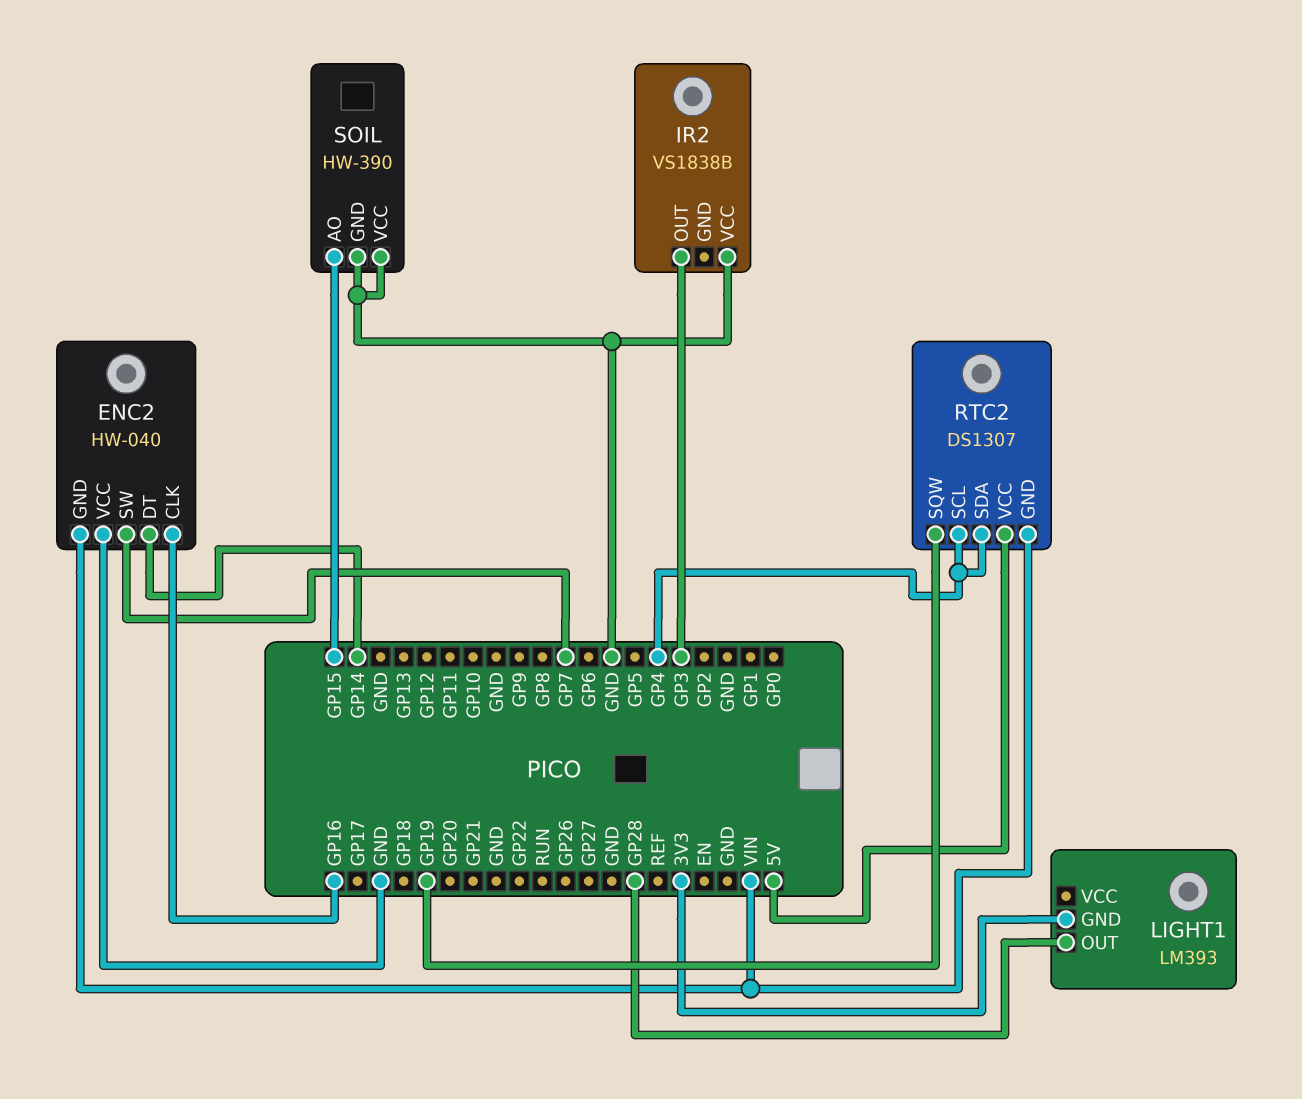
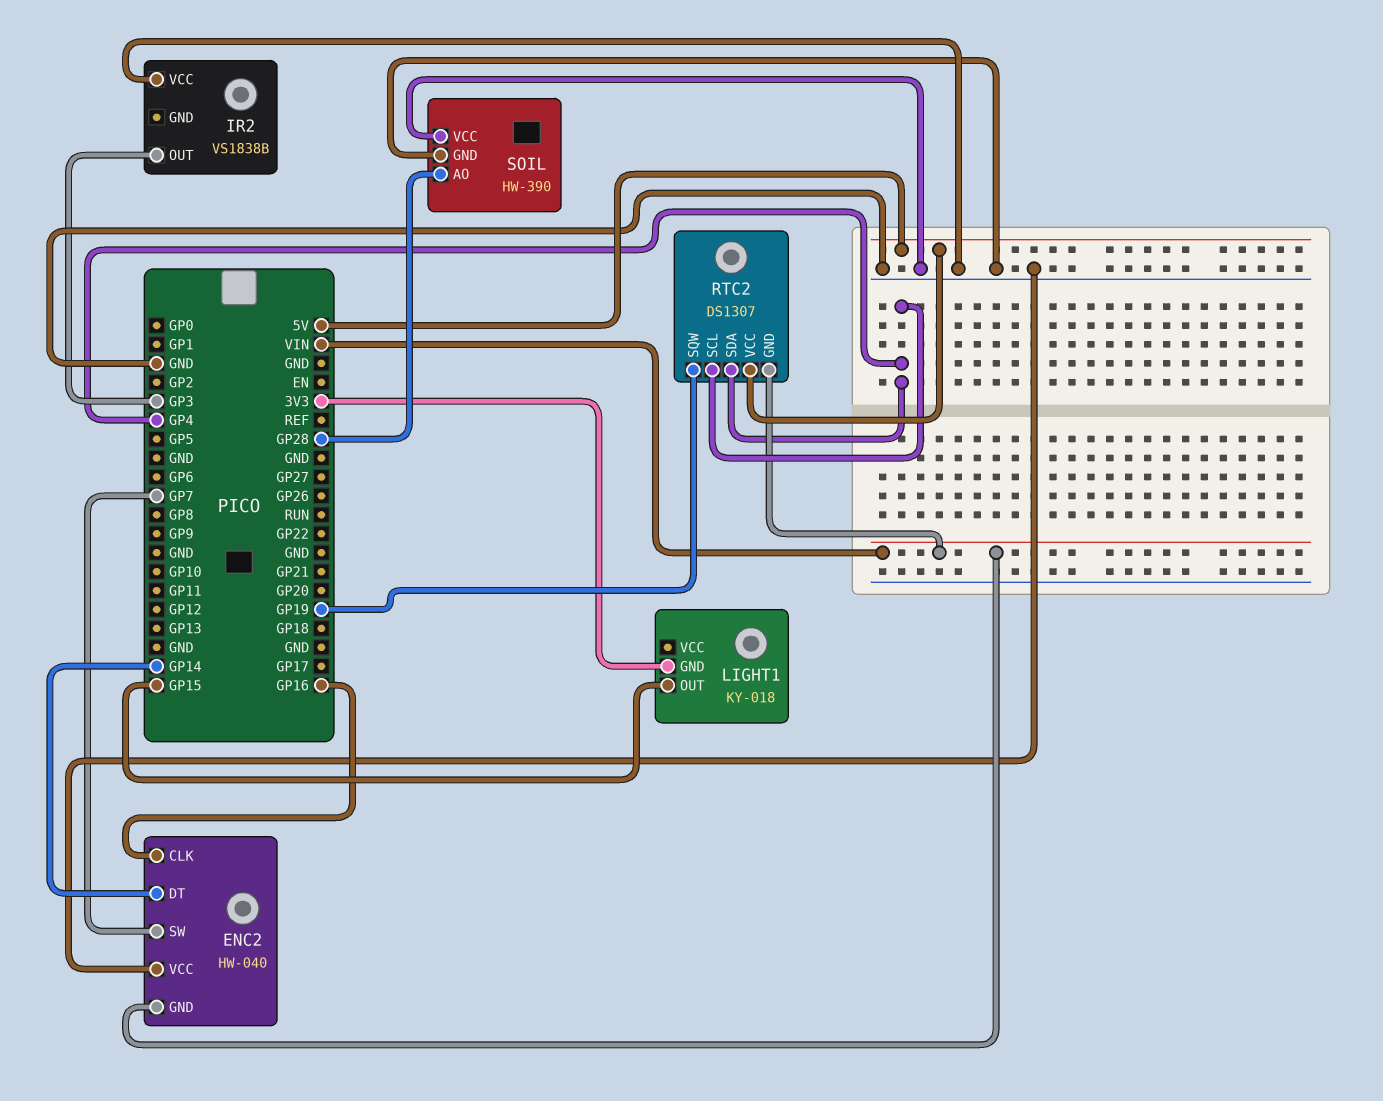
LIGHT1: LM393 -> KY-018
LIGHT1 pin OUT: GP28 -> GP15
SOIL pin AO: GP15 -> GP28

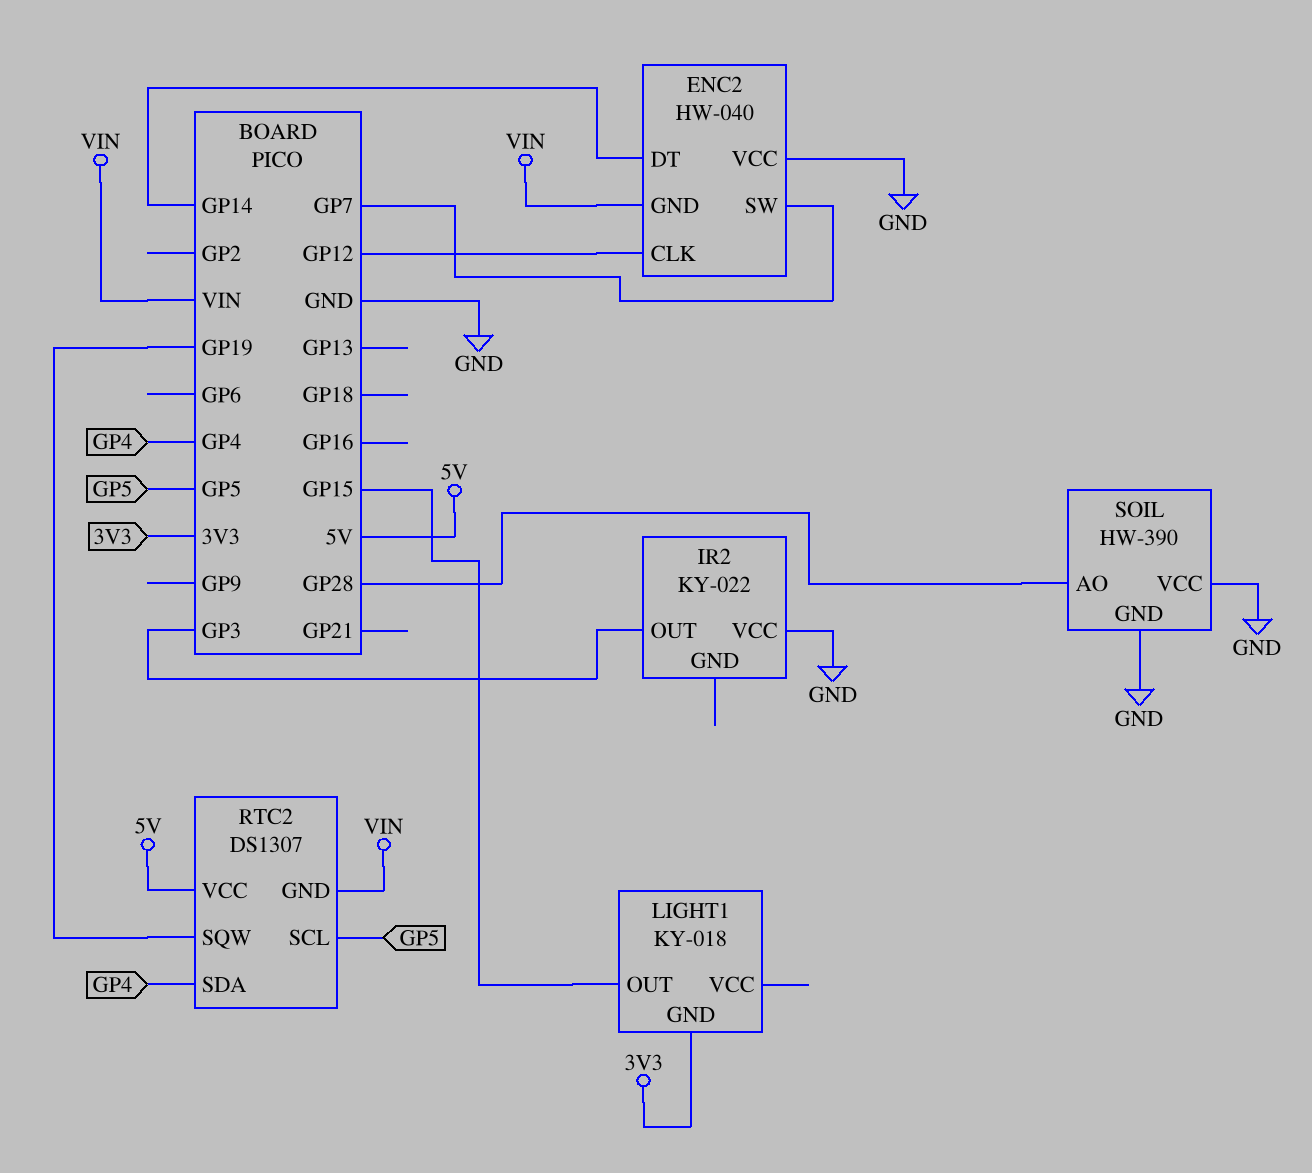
ENC2 pin CLK: GP16 -> GP12
IR2: VS1838B -> KY-022
RTC2 pin SCL: GP4 -> GP5

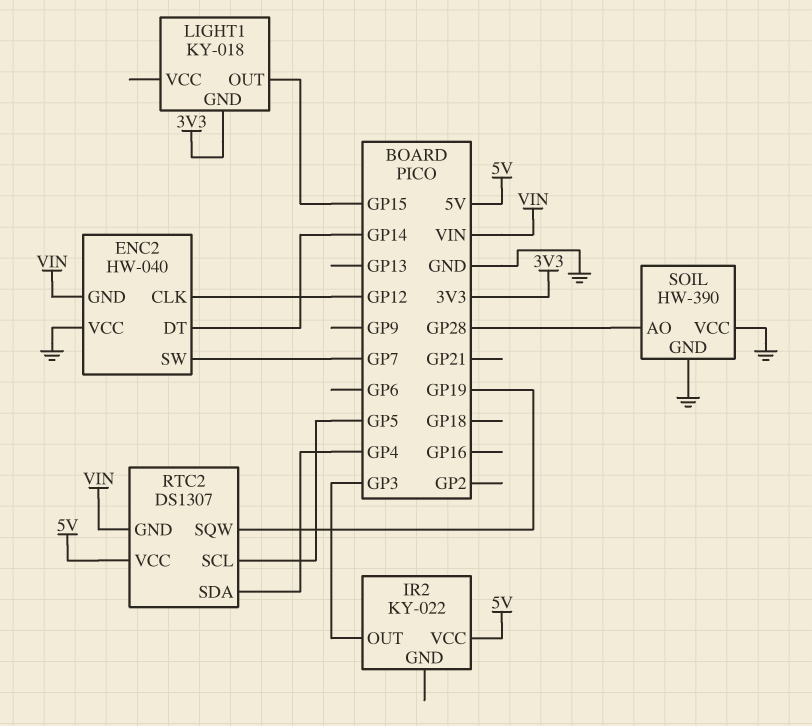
IR2 pin VCC: GND -> 5V

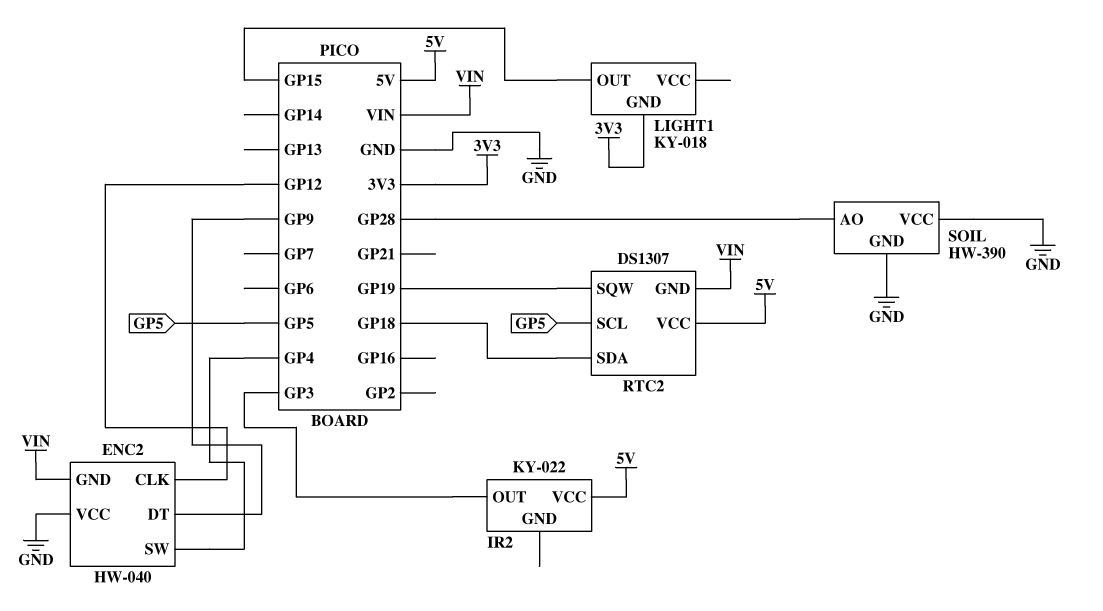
ENC2 pin DT: GP14 -> GP9
ENC2 pin SW: GP7 -> GP4
RTC2 pin SDA: GP4 -> GP18

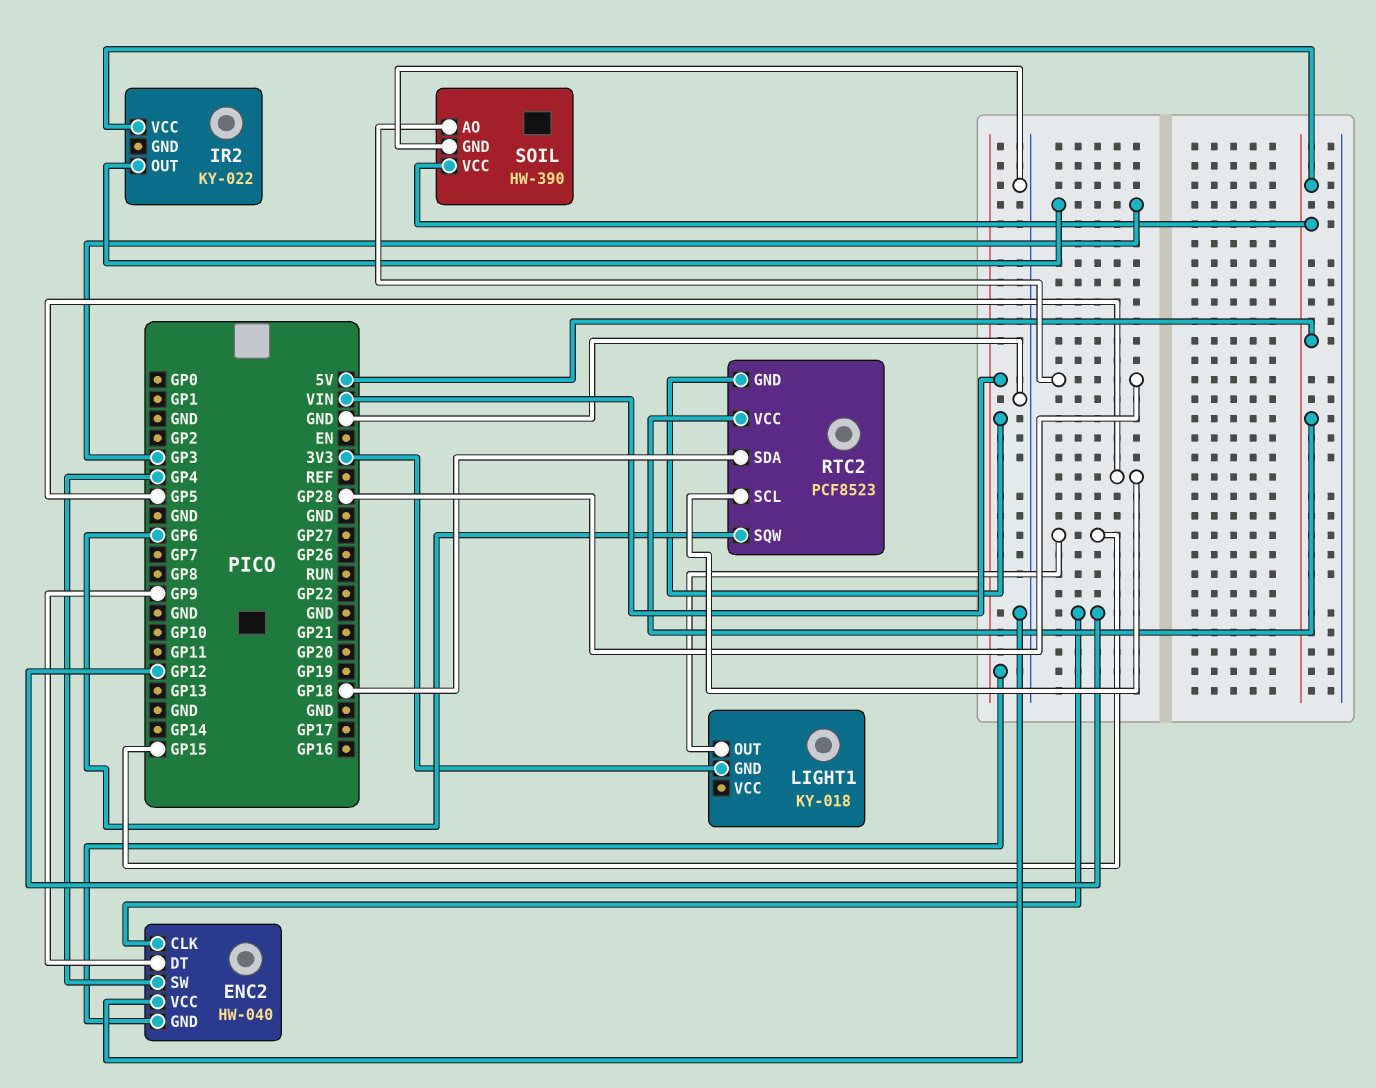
RTC2: DS1307 -> PCF8523
RTC2 pin SQW: GP19 -> GP6
SOIL pin VCC: GND -> 5V

